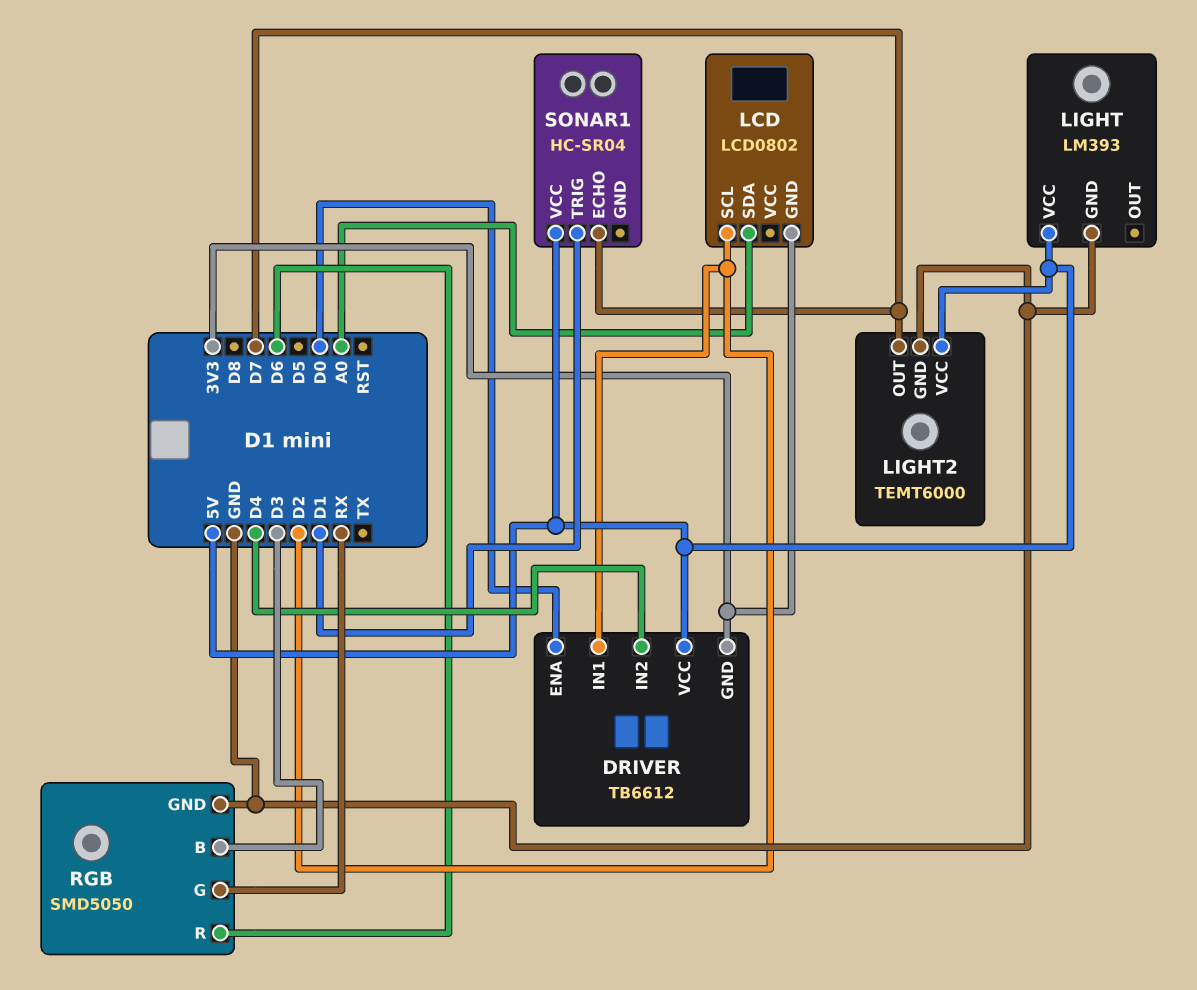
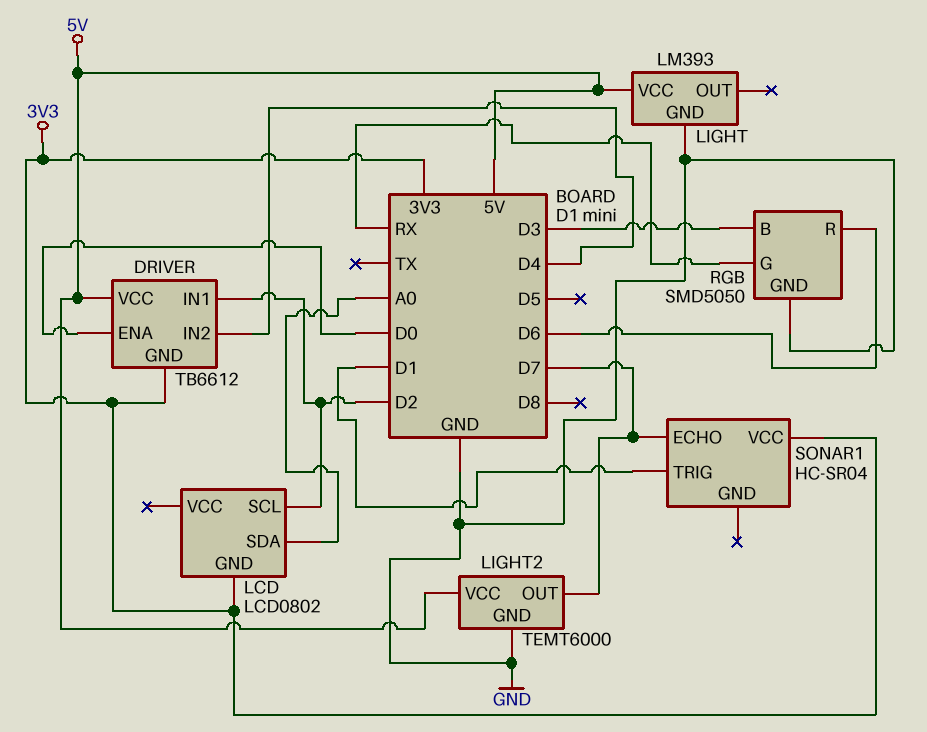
SONAR1 pin VCC: 5V -> 3V3

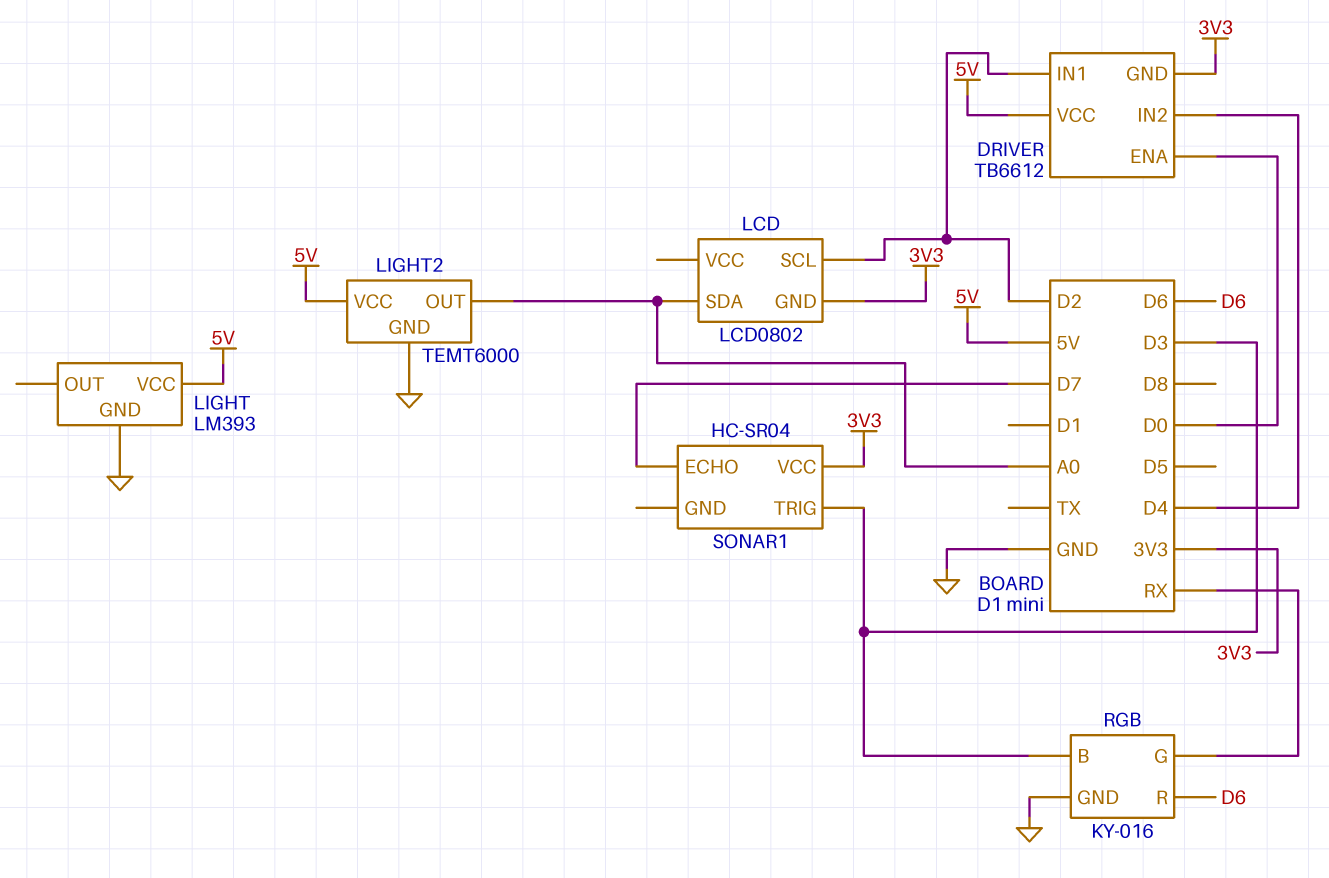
LIGHT2 pin OUT: D7 -> A0
RGB: SMD5050 -> KY-016
SONAR1 pin TRIG: D1 -> D3

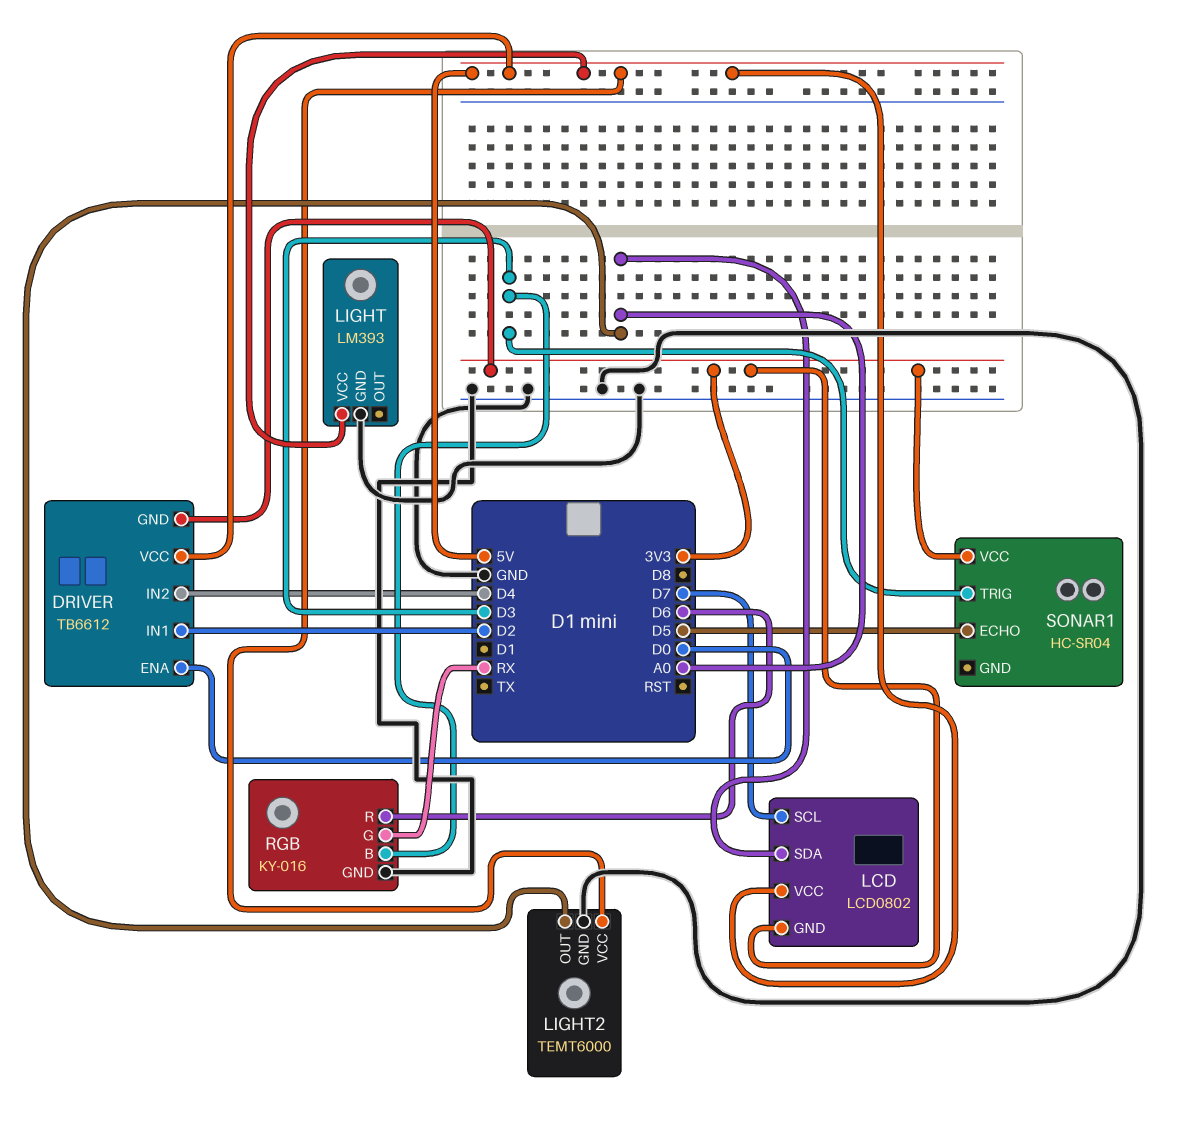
LCD pin SCL: D2 -> D7
LCD pin VCC: none -> 5V
SONAR1 pin ECHO: D7 -> D5

